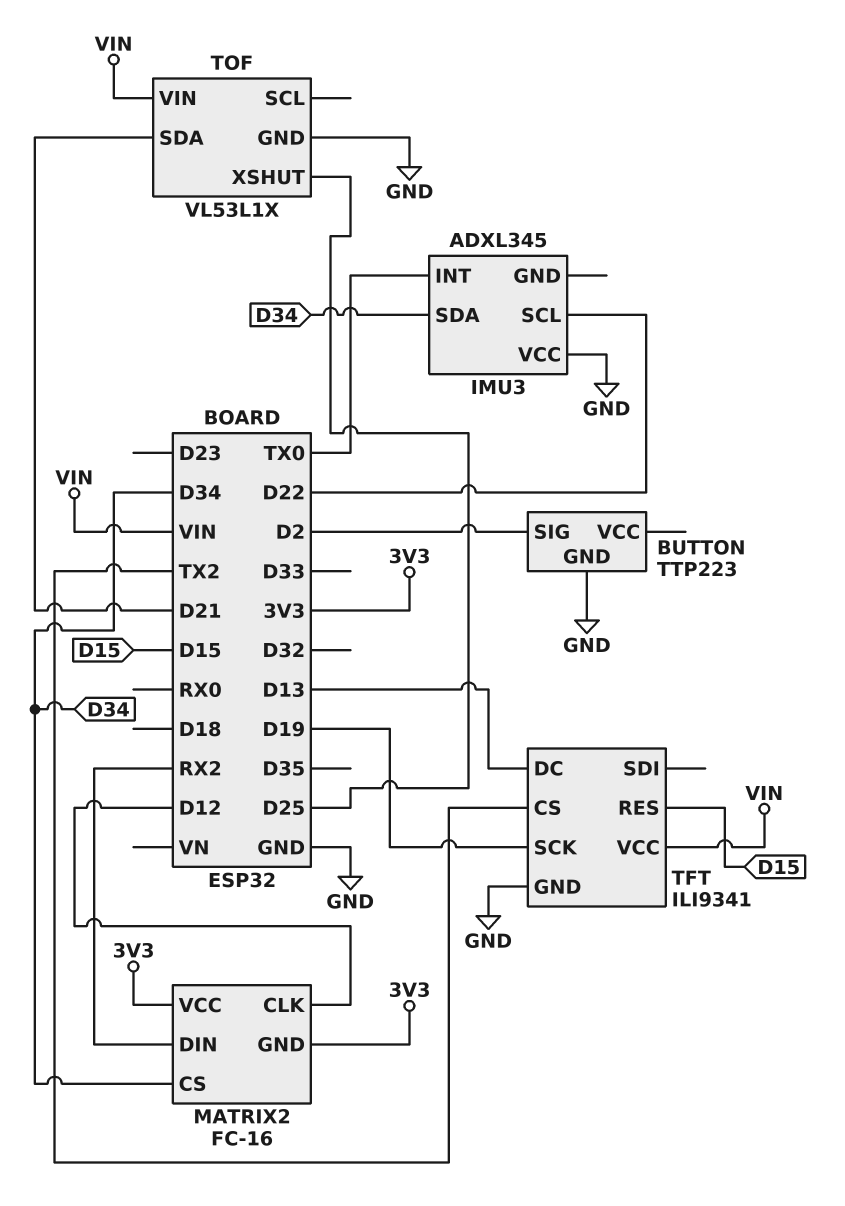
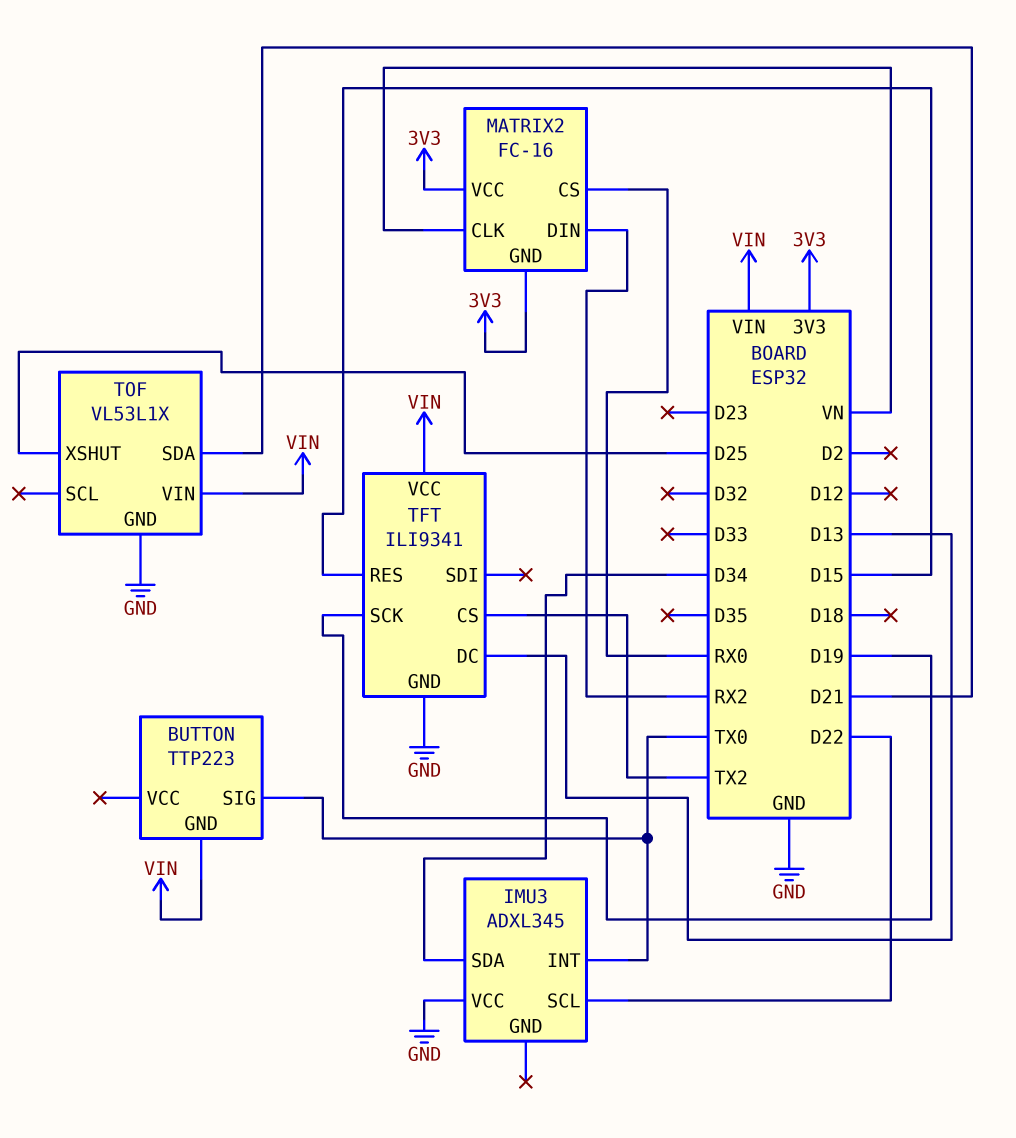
BUTTON pin GND: GND -> VIN
BUTTON pin SIG: D2 -> TX0
MATRIX2 pin CLK: D12 -> VN
MATRIX2 pin CS: D34 -> RX0

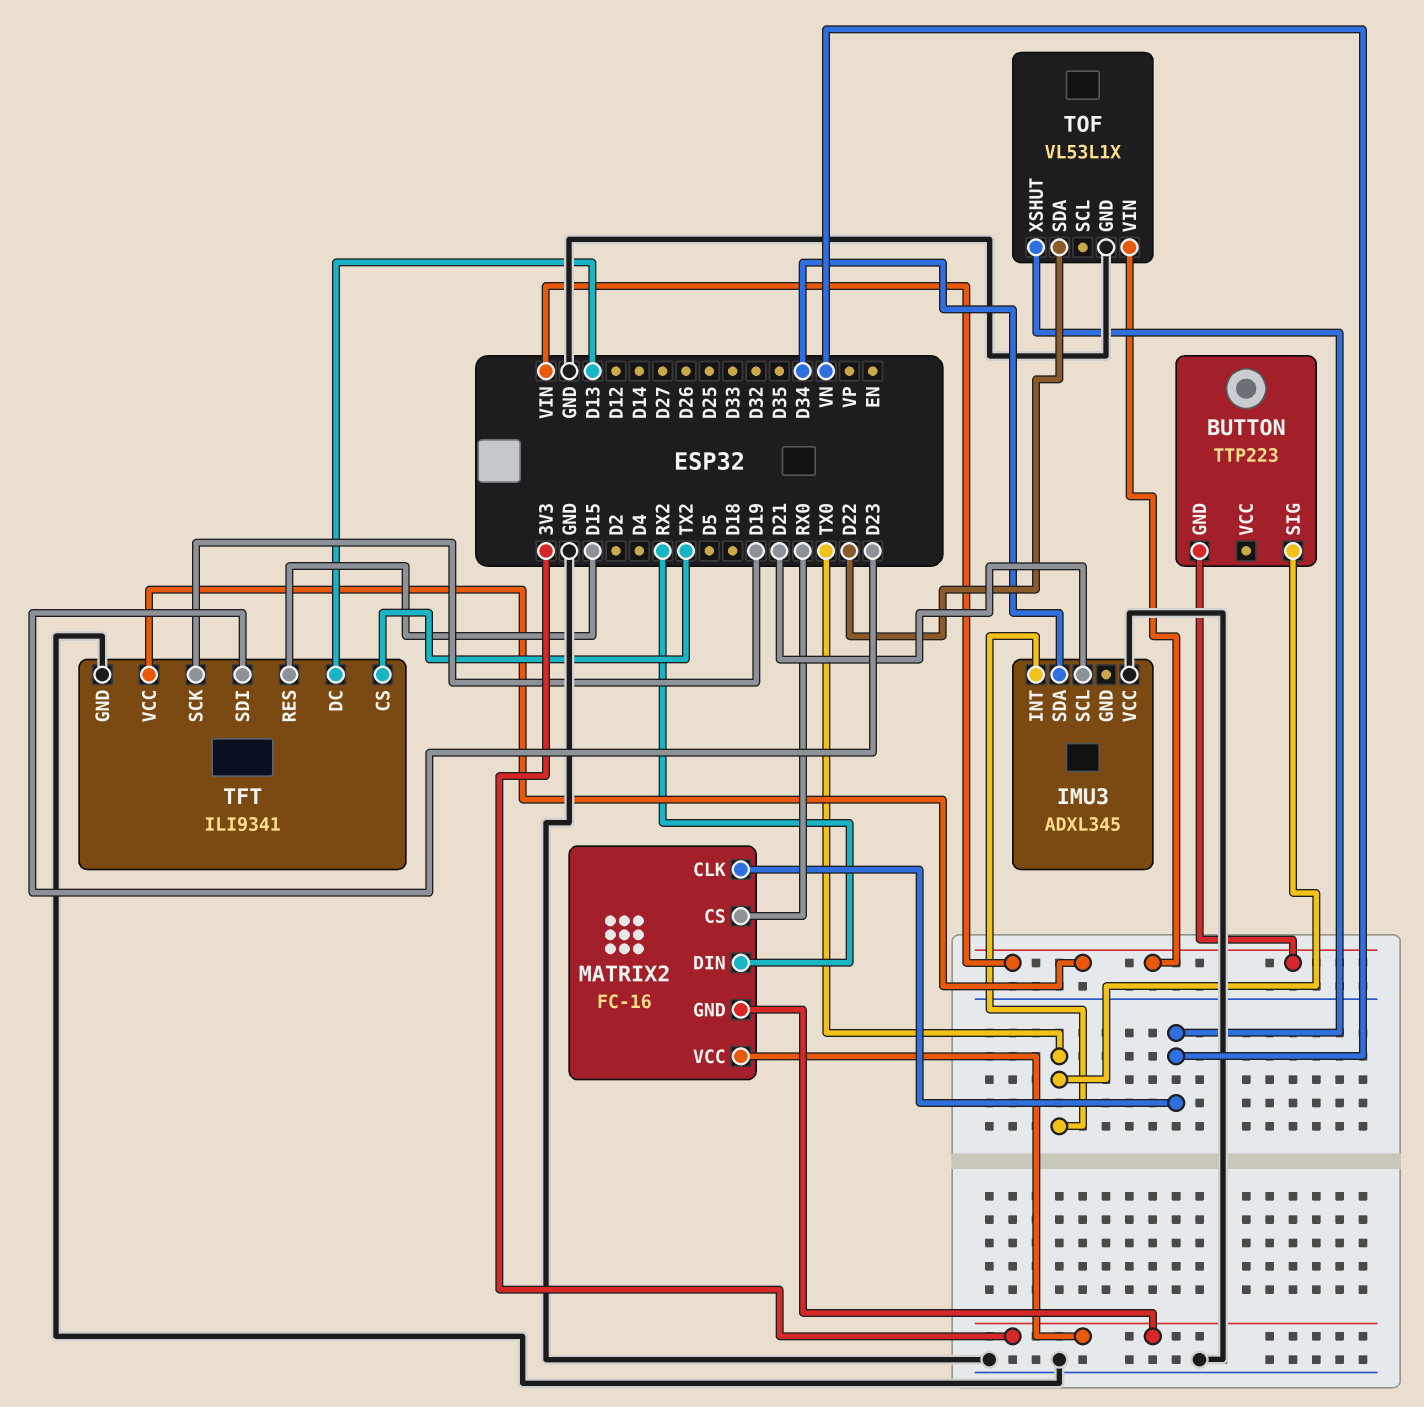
IMU3 pin SCL: D22 -> D21
TFT pin SDI: none -> D23
TOF pin SDA: D21 -> D22
TOF pin XSHUT: D25 -> VN

